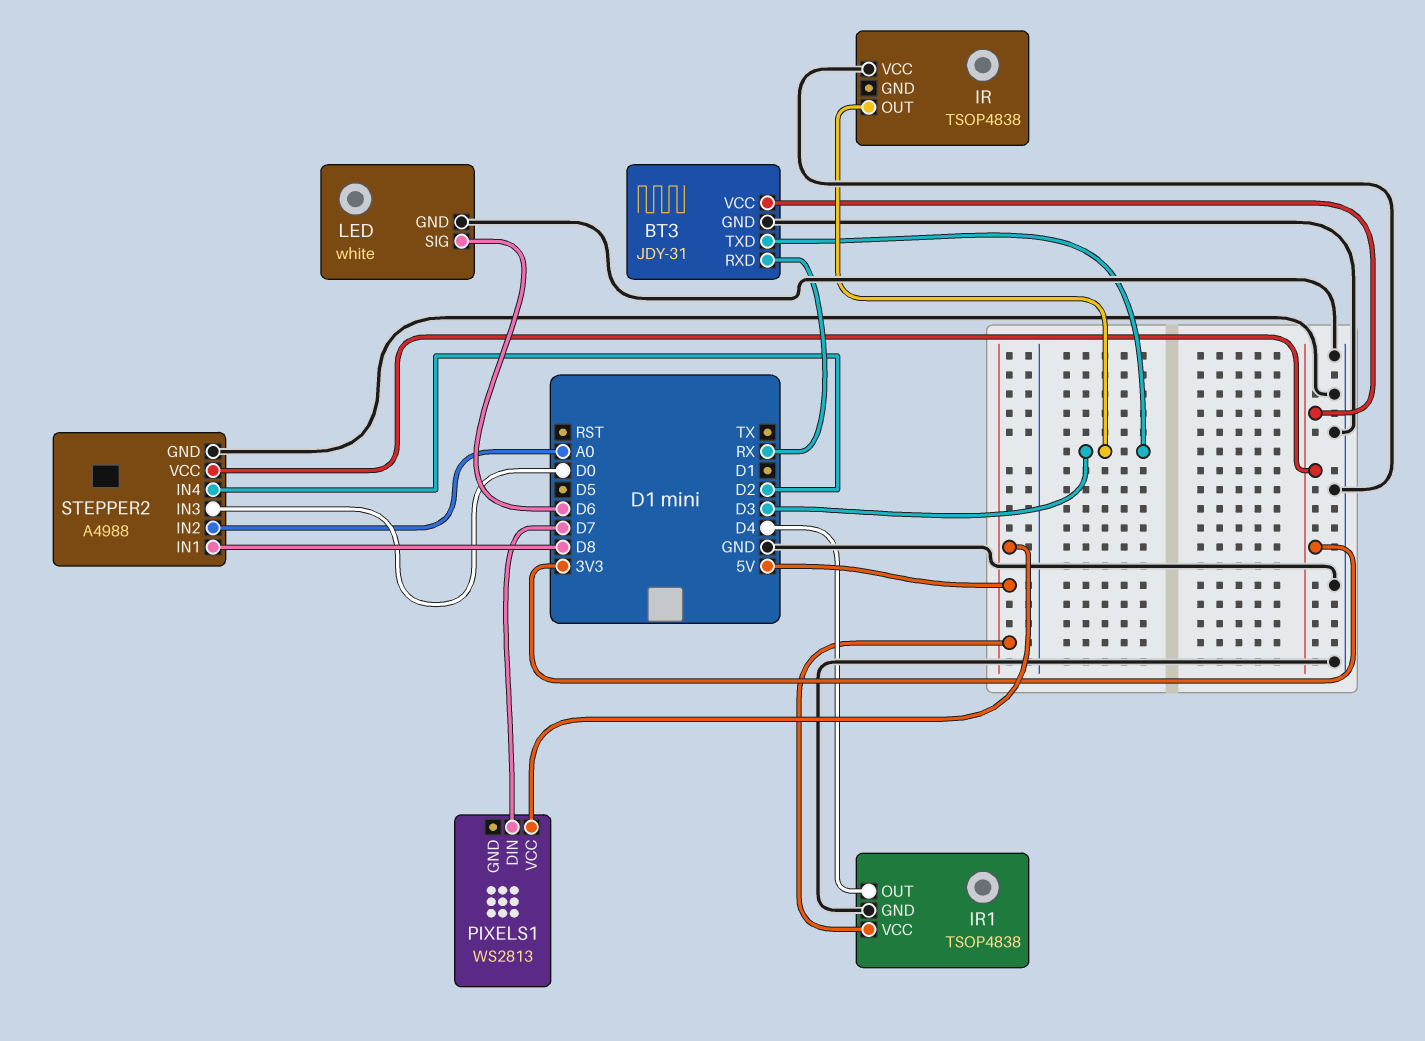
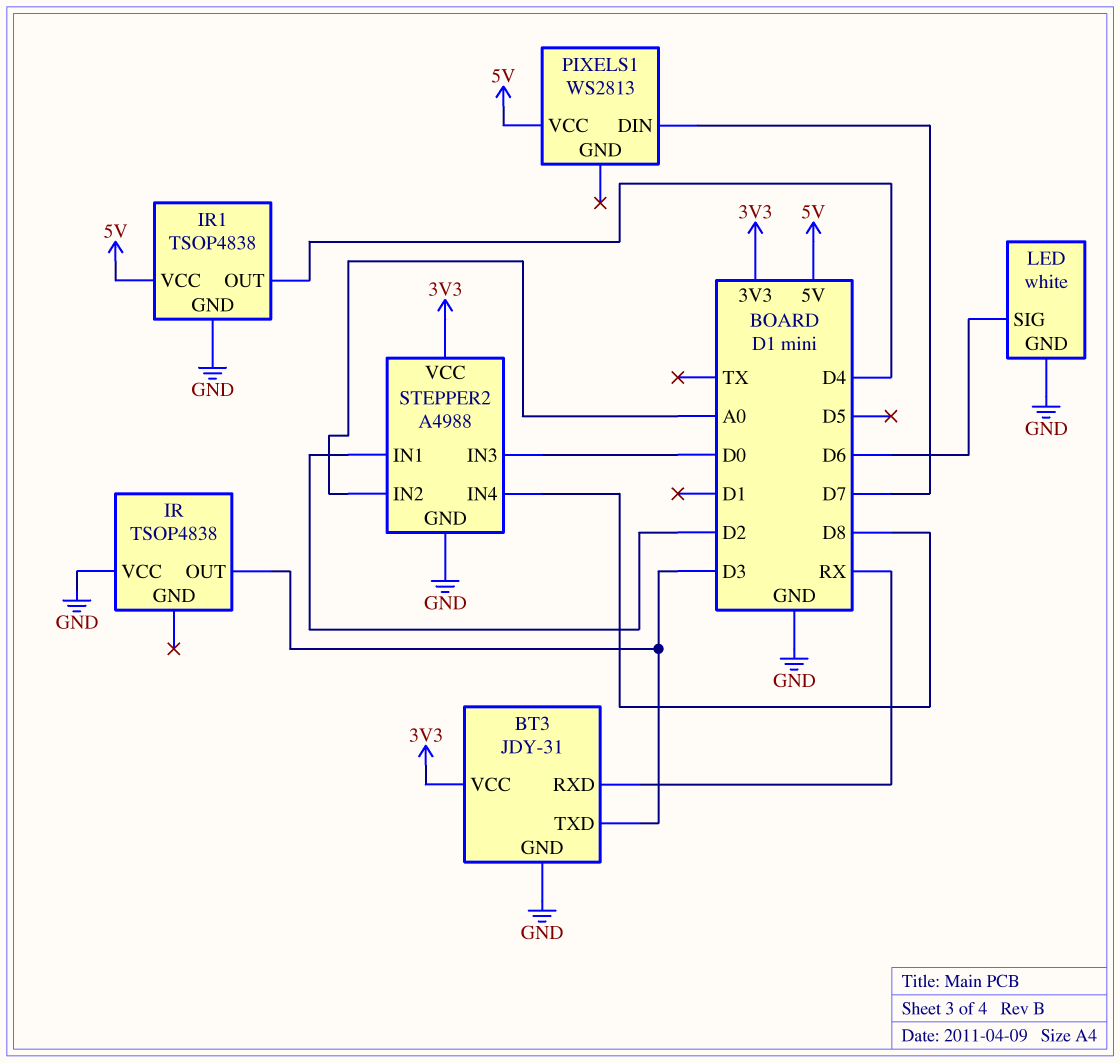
STEPPER2 pin IN1: D8 -> D2
STEPPER2 pin IN4: D2 -> D8

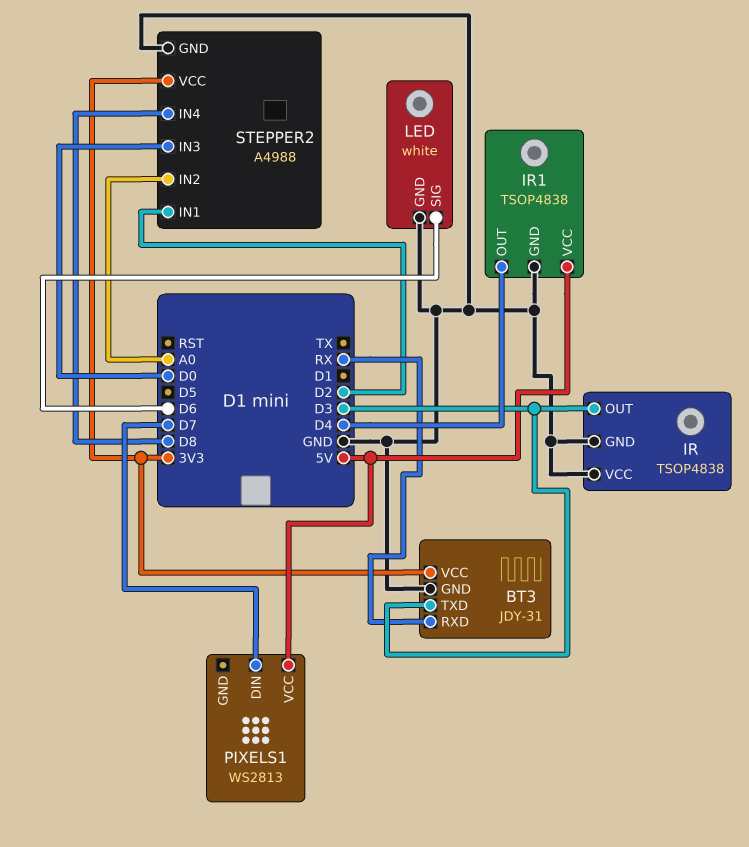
IR pin GND: none -> GND

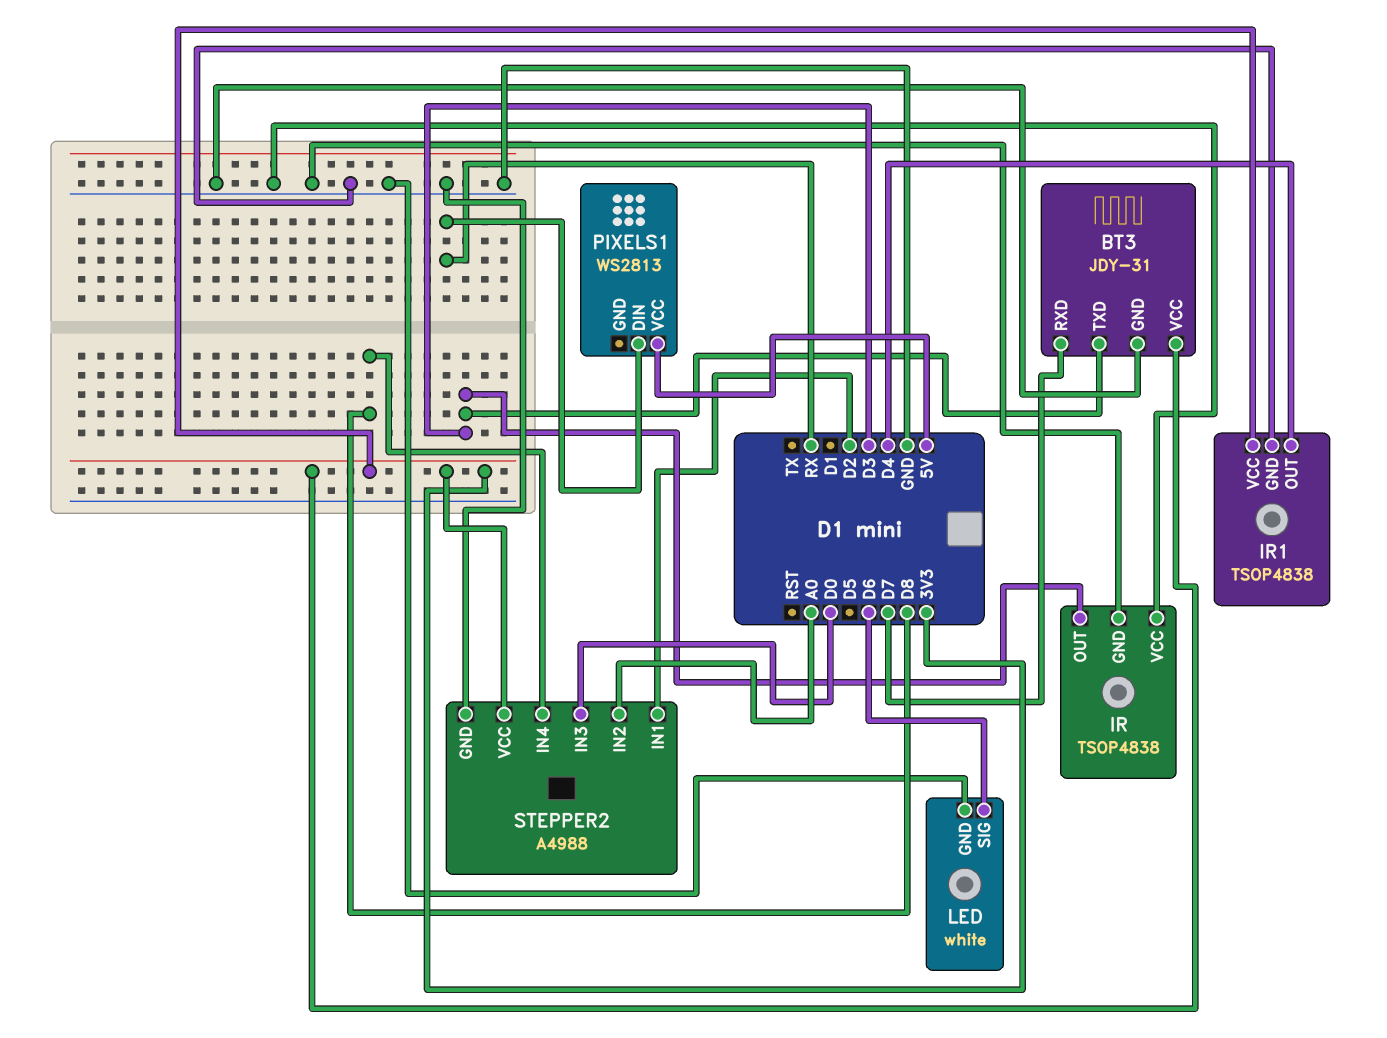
BT3 pin RXD: RX -> D7
IR1 pin VCC: 5V -> 3V3
PIXELS1 pin DIN: D7 -> RX

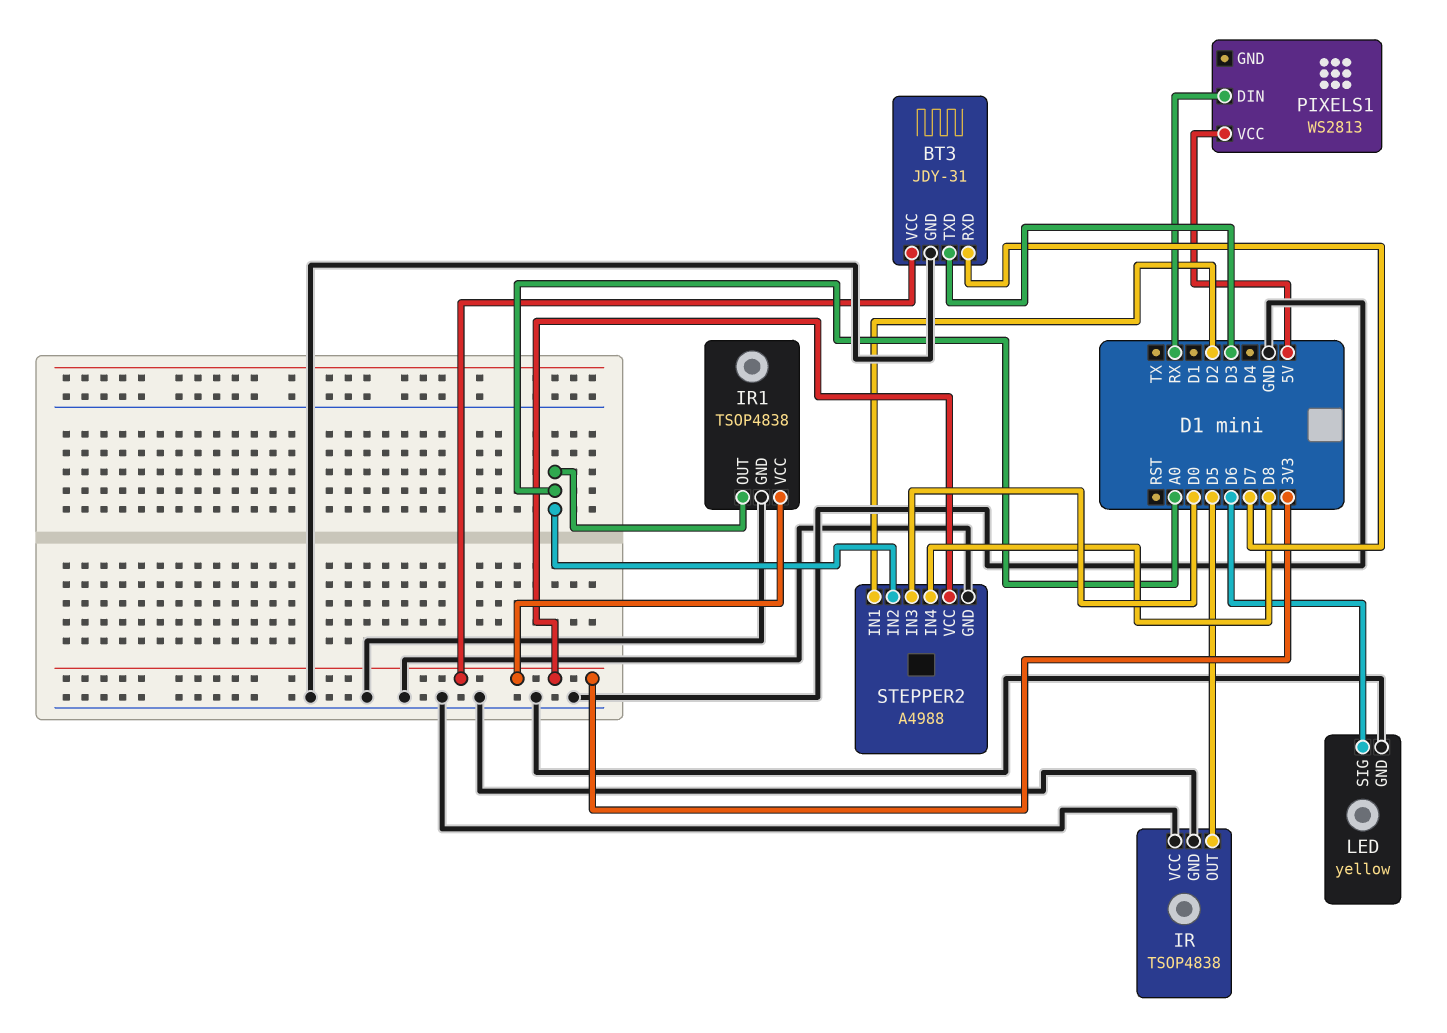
IR pin OUT: D3 -> D5
IR1 pin OUT: D4 -> A0
LED: white -> yellow

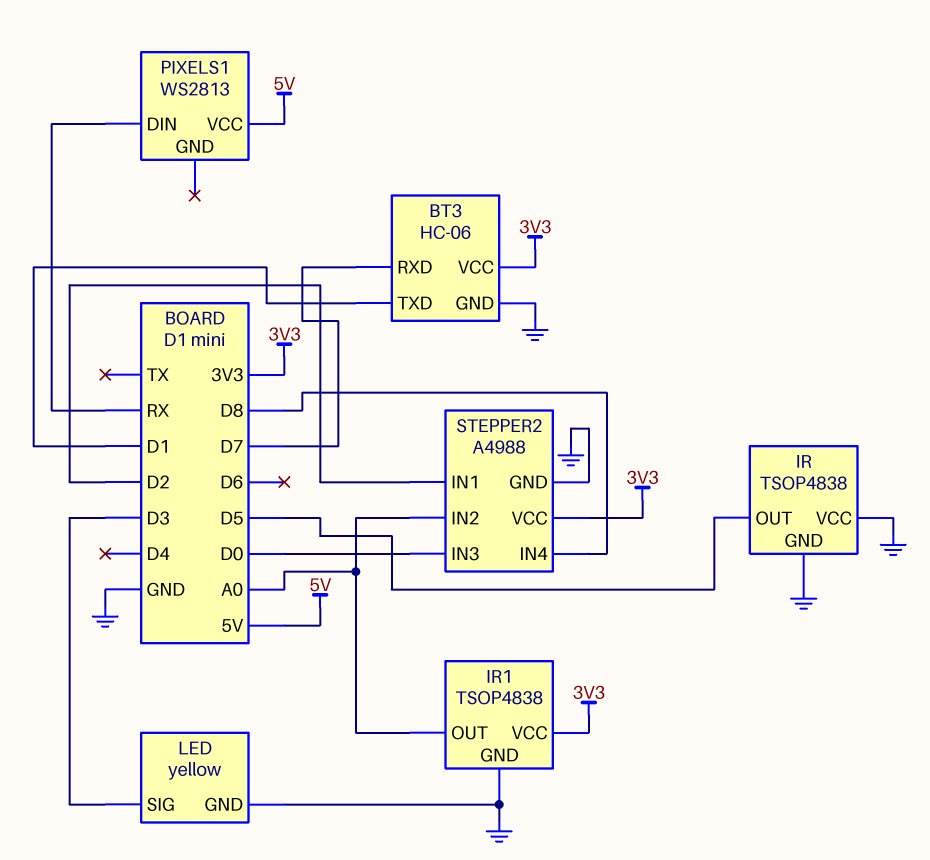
BT3: JDY-31 -> HC-06
BT3 pin TXD: D3 -> D1
LED pin SIG: D6 -> D3

